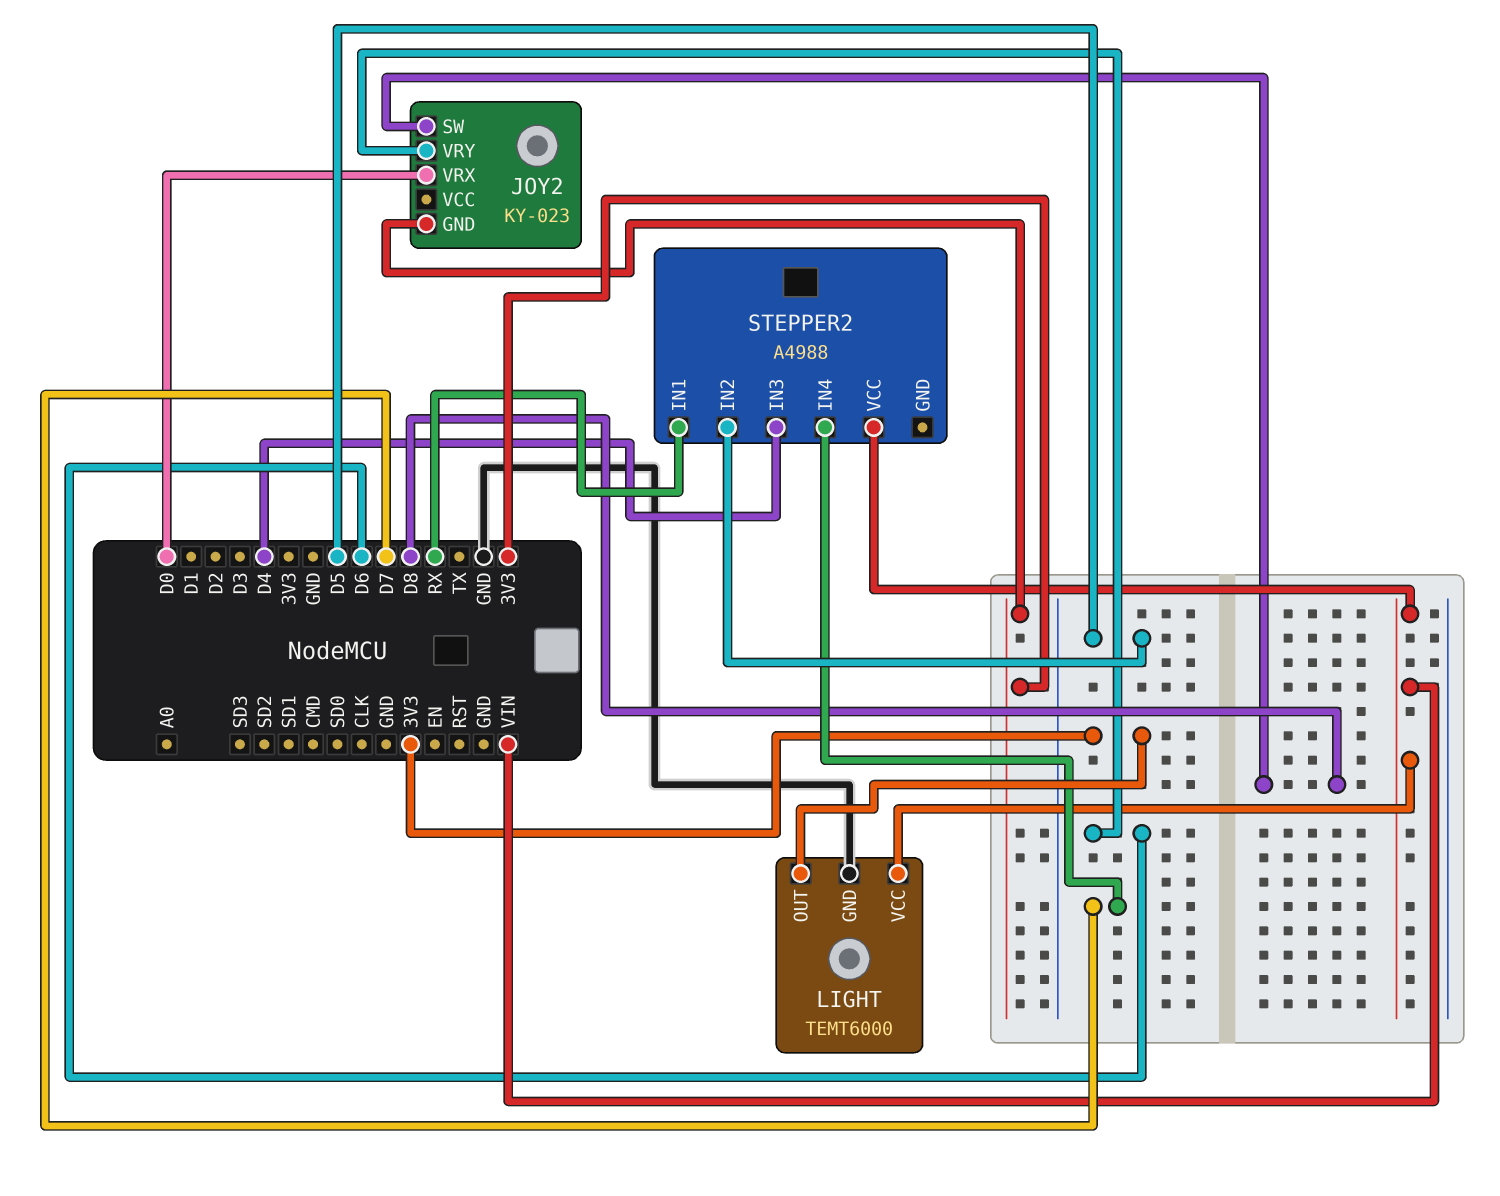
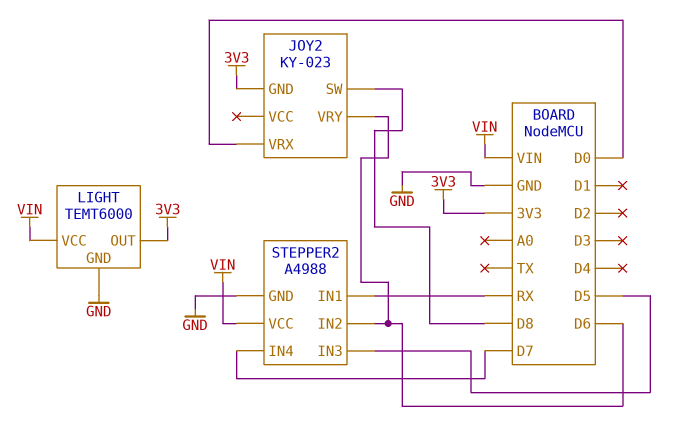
STEPPER2 pin GND: none -> GND
STEPPER2 pin IN2: D5 -> D6
STEPPER2 pin IN3: D4 -> D5

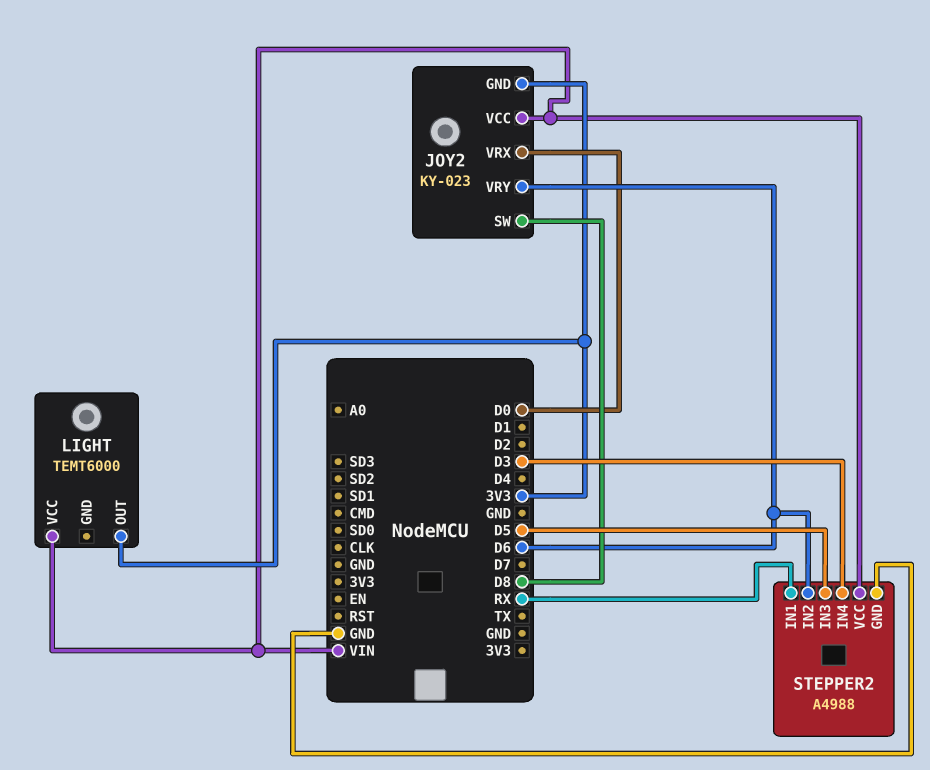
JOY2 pin VCC: none -> VIN
LIGHT pin GND: GND -> none
STEPPER2 pin IN4: D7 -> D3

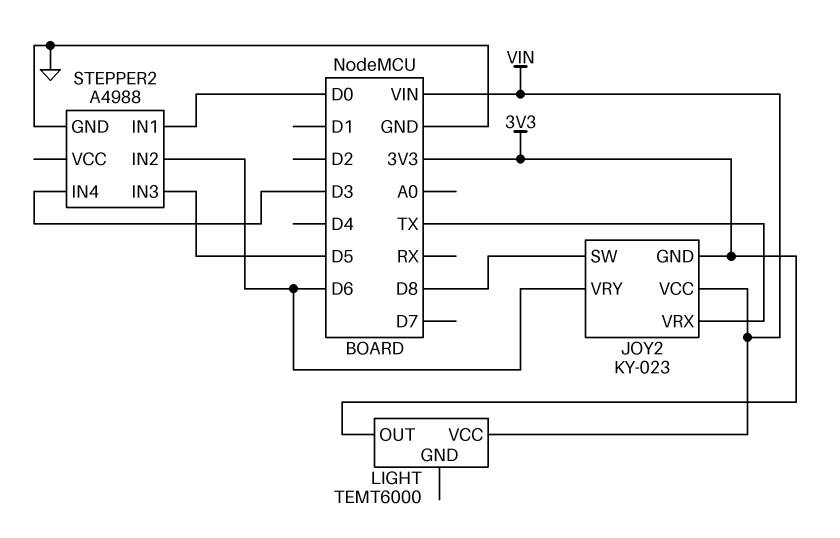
JOY2 pin VRX: D0 -> TX
STEPPER2 pin IN1: RX -> D0
STEPPER2 pin VCC: VIN -> none

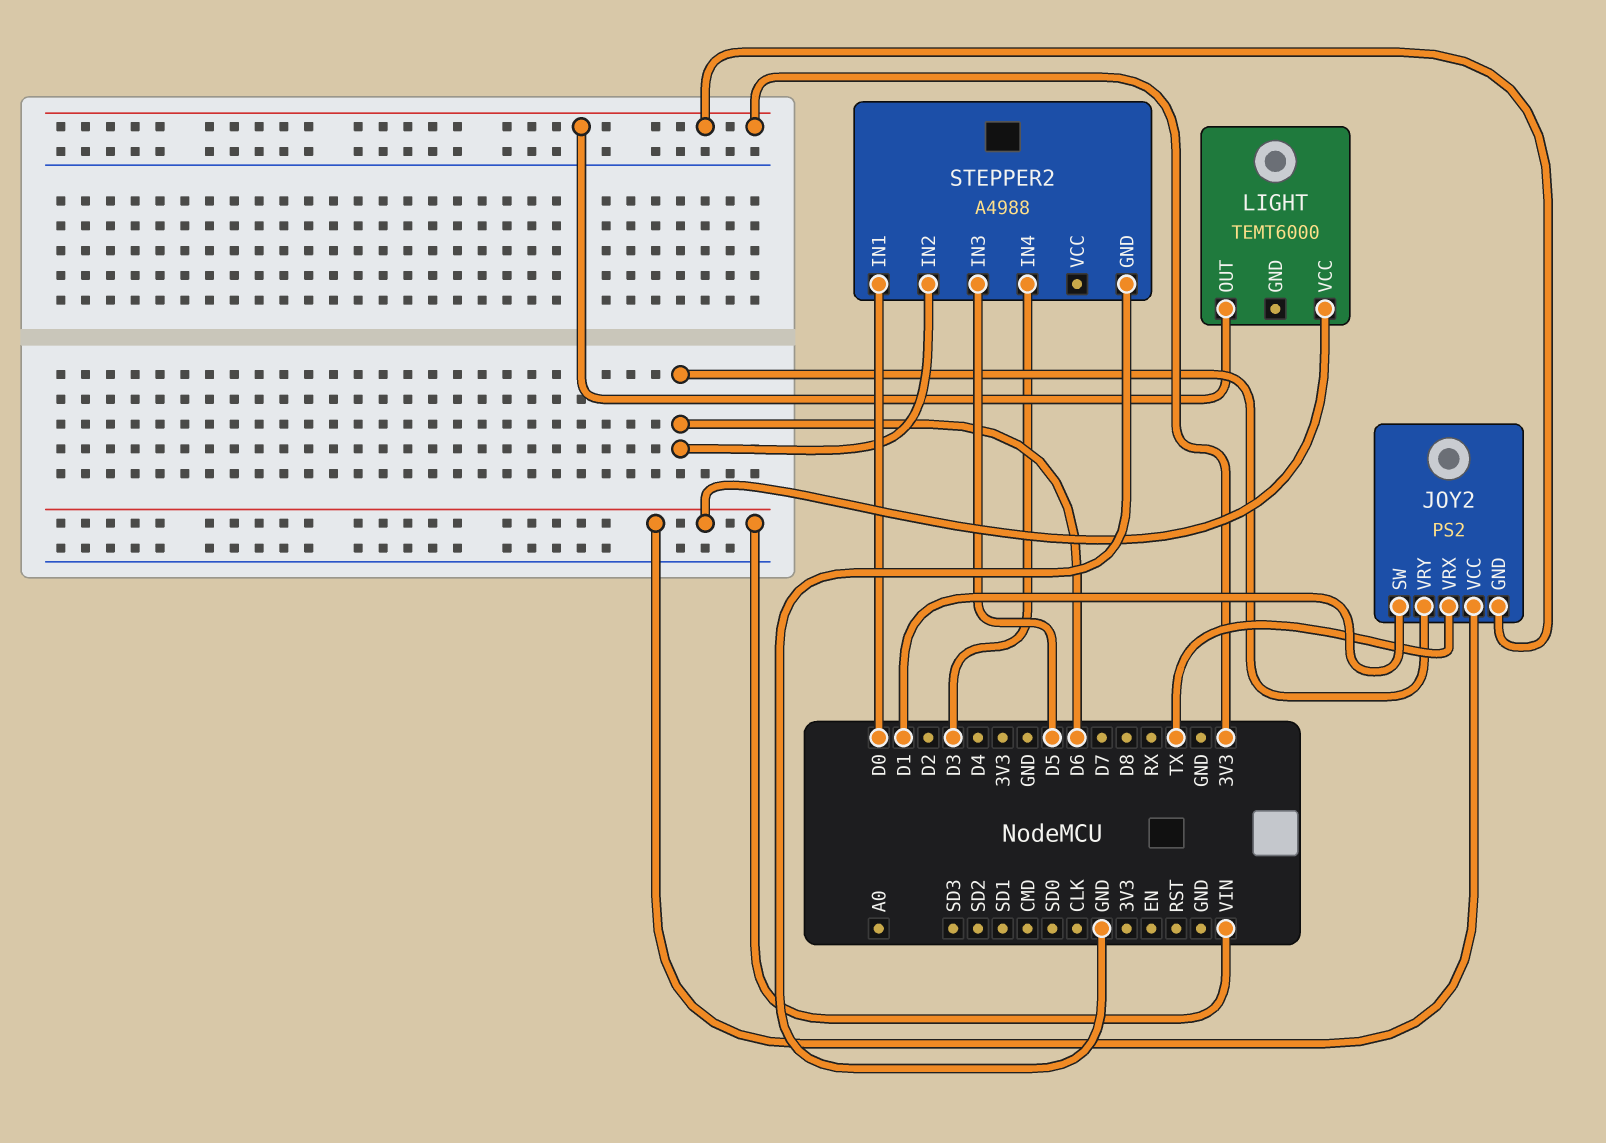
JOY2: KY-023 -> PS2
JOY2 pin SW: D8 -> D1

